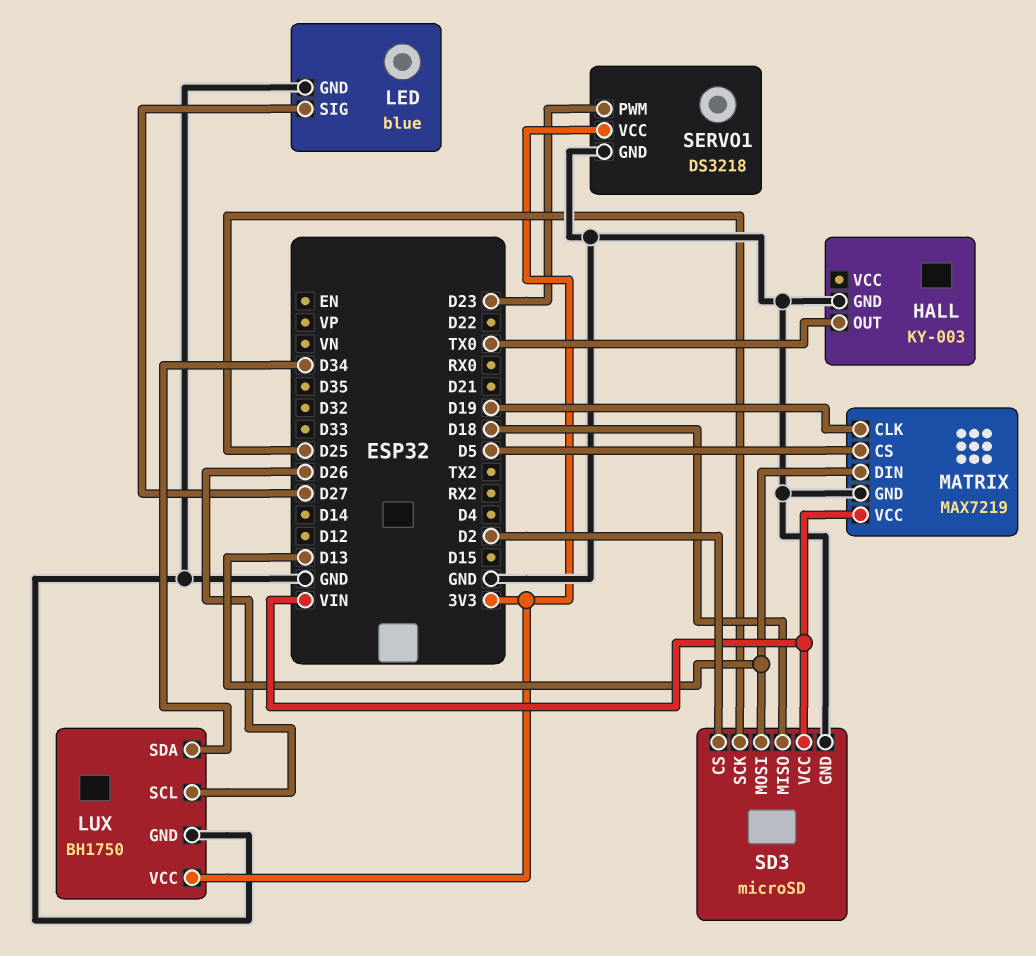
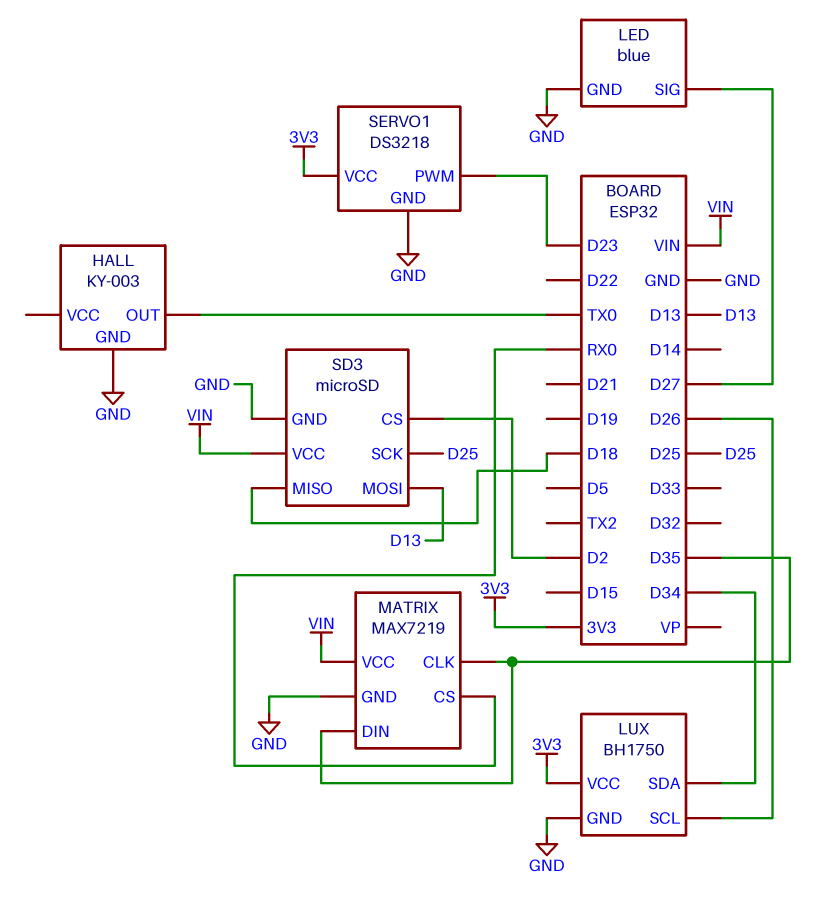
MATRIX pin CLK: D19 -> D35
MATRIX pin CS: D5 -> RX0
MATRIX pin DIN: D13 -> D35

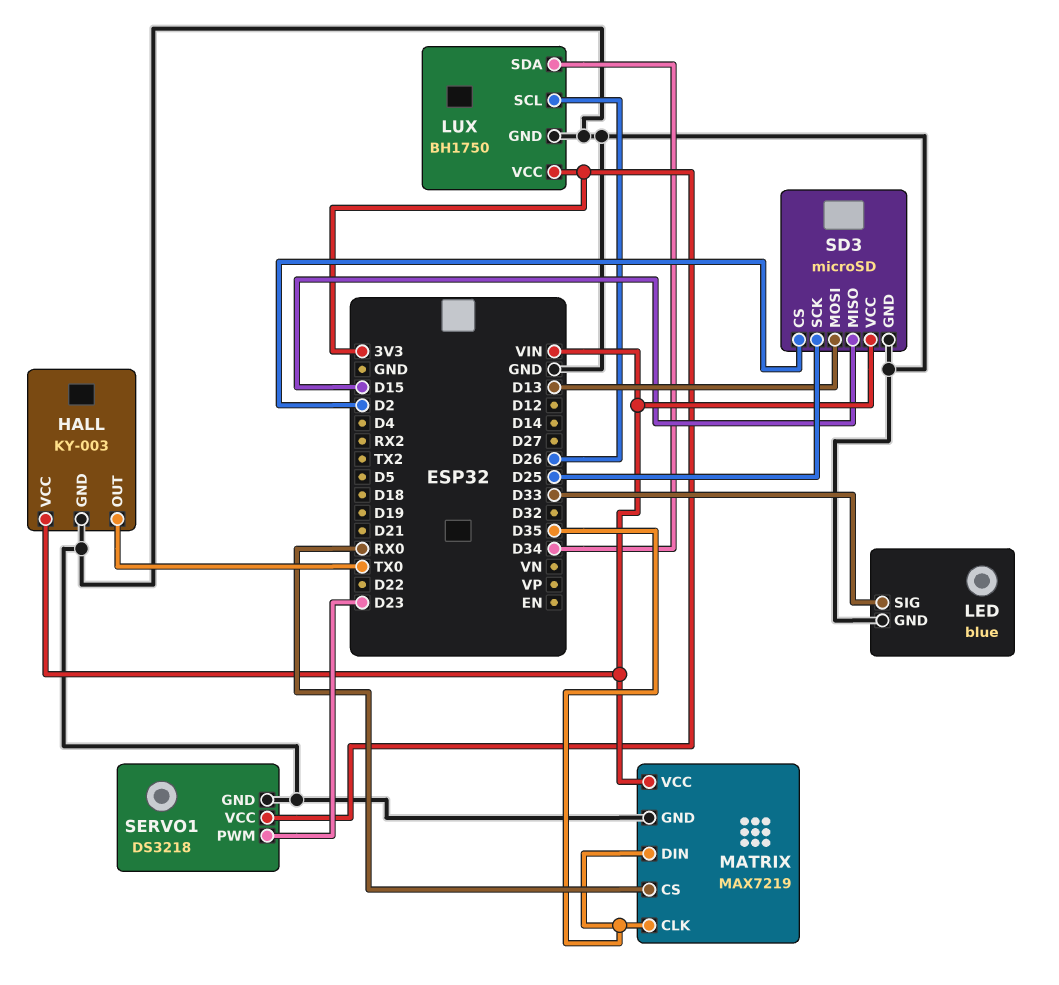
HALL pin VCC: none -> VIN
LED pin SIG: D27 -> D33
SD3 pin MISO: D18 -> D15

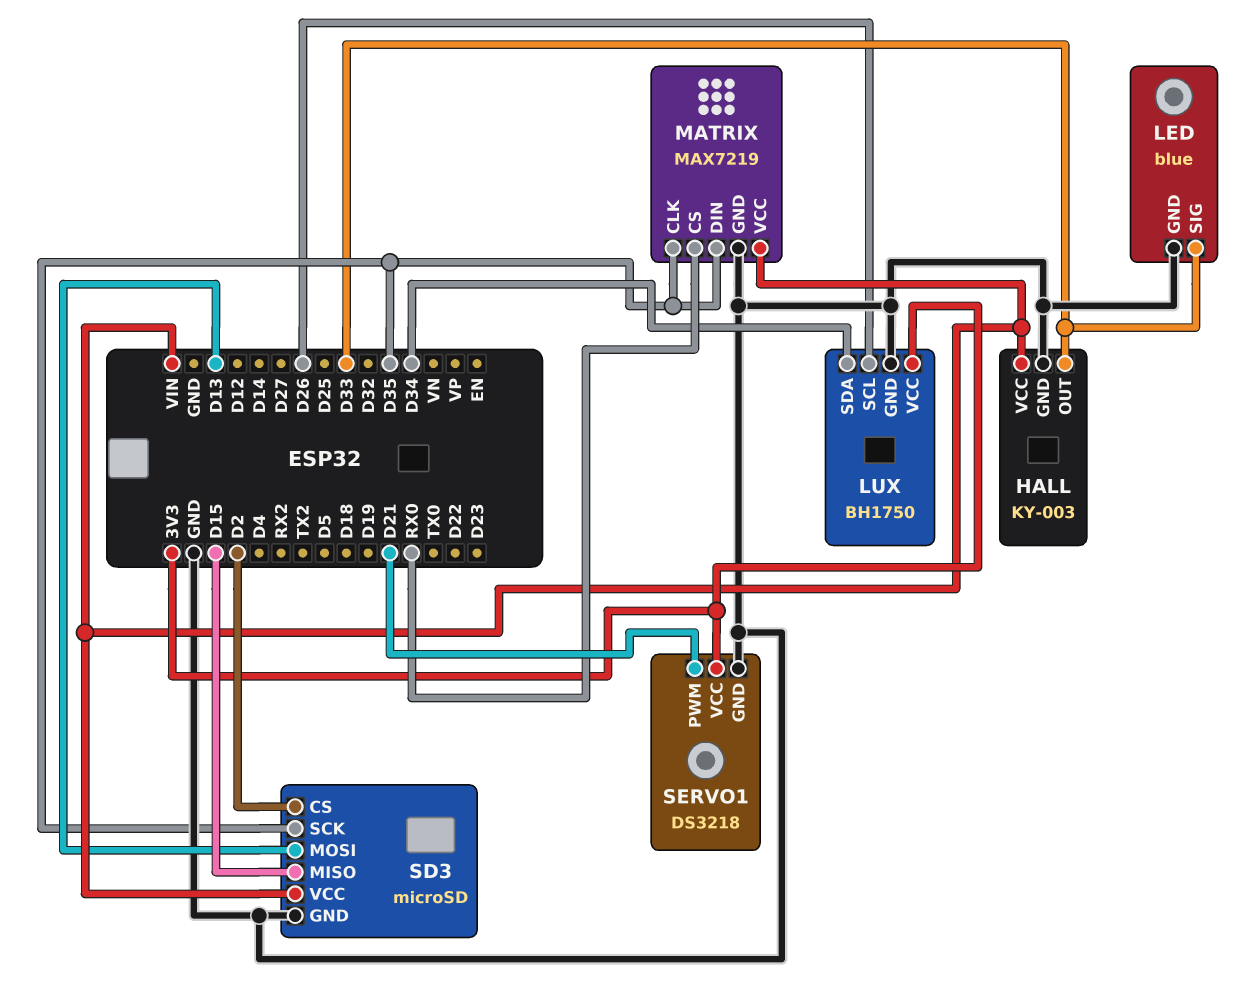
HALL pin OUT: TX0 -> D33
SD3 pin SCK: D25 -> D35
SERVO1 pin PWM: D23 -> D21

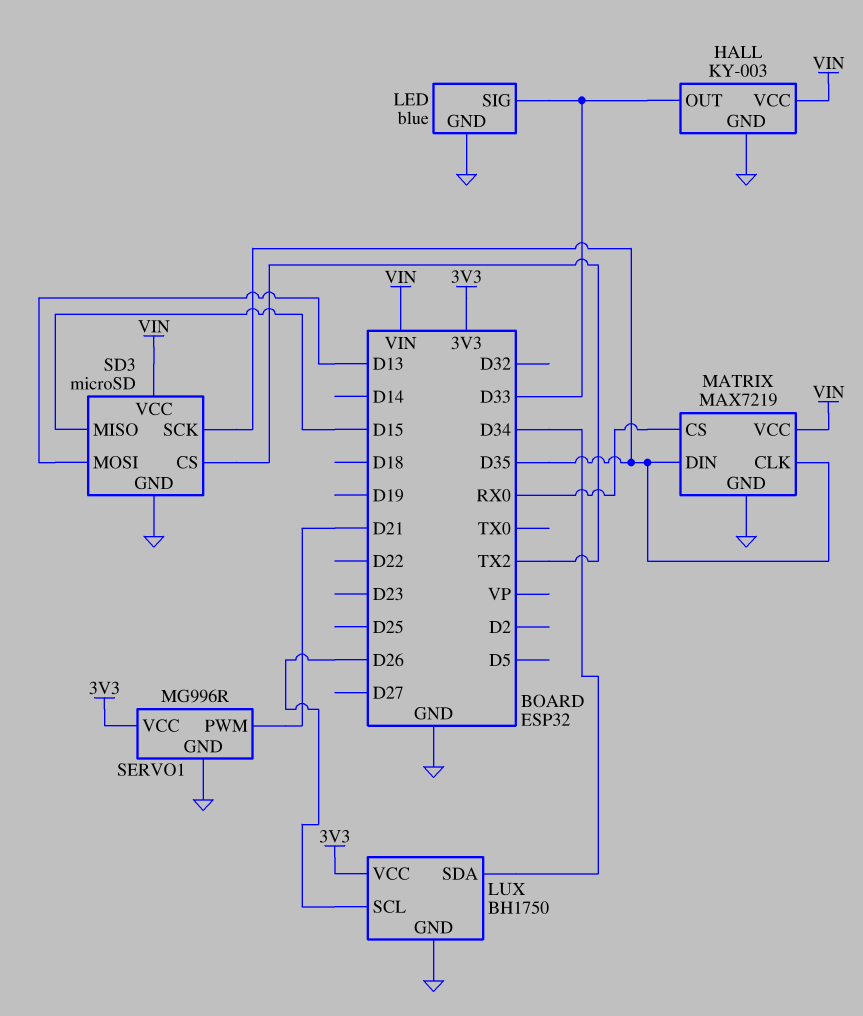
SD3 pin CS: D2 -> TX2
SERVO1: DS3218 -> MG996R

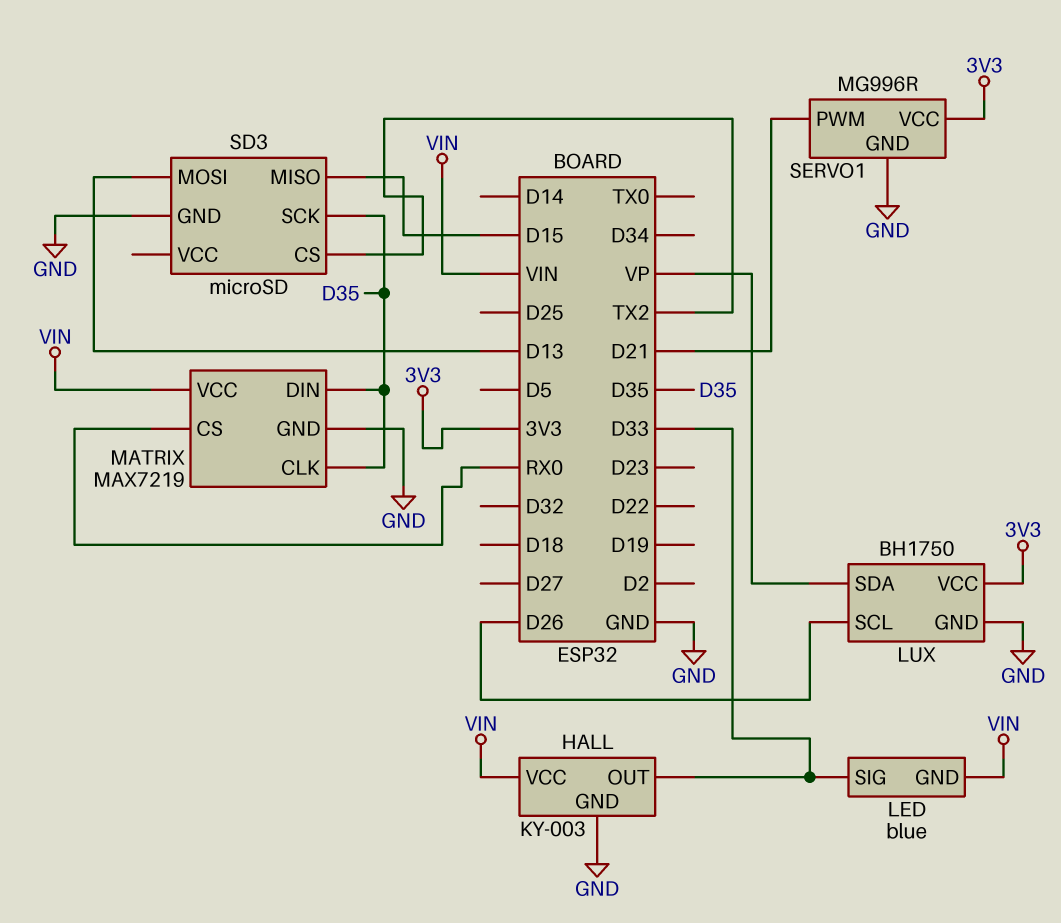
LED pin GND: GND -> VIN
LUX pin SDA: D34 -> VP
SD3 pin VCC: VIN -> none

